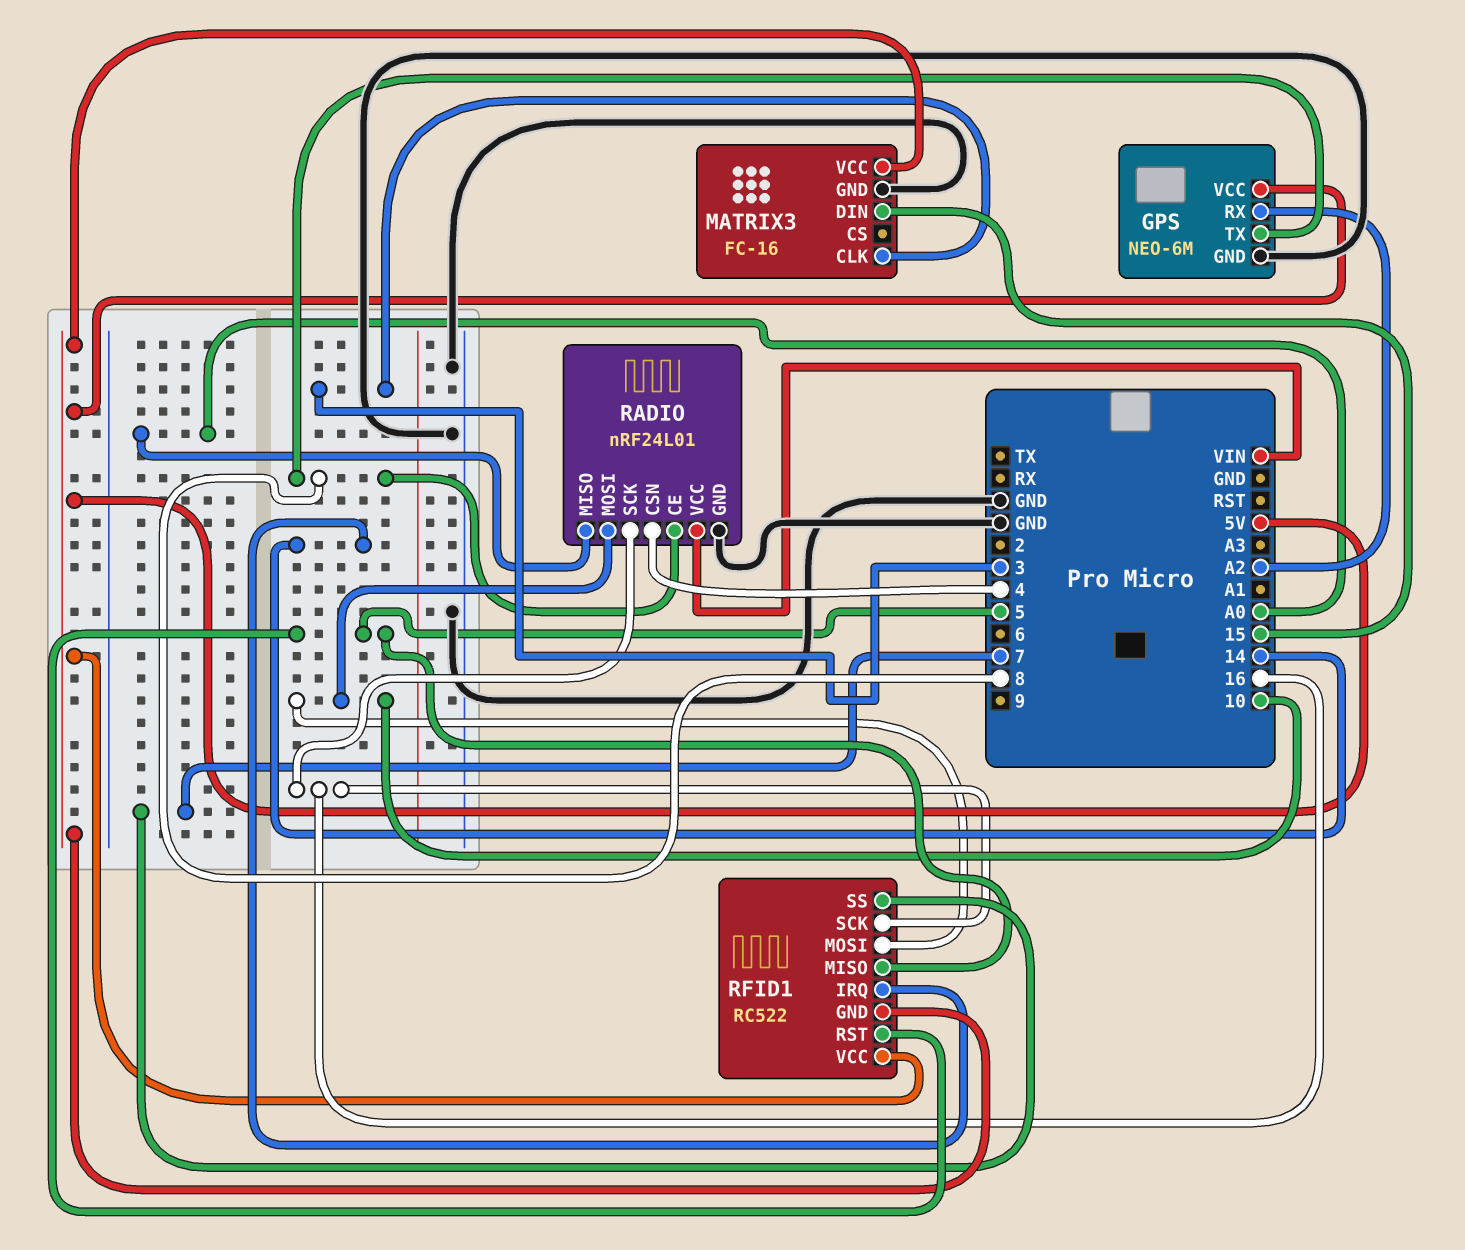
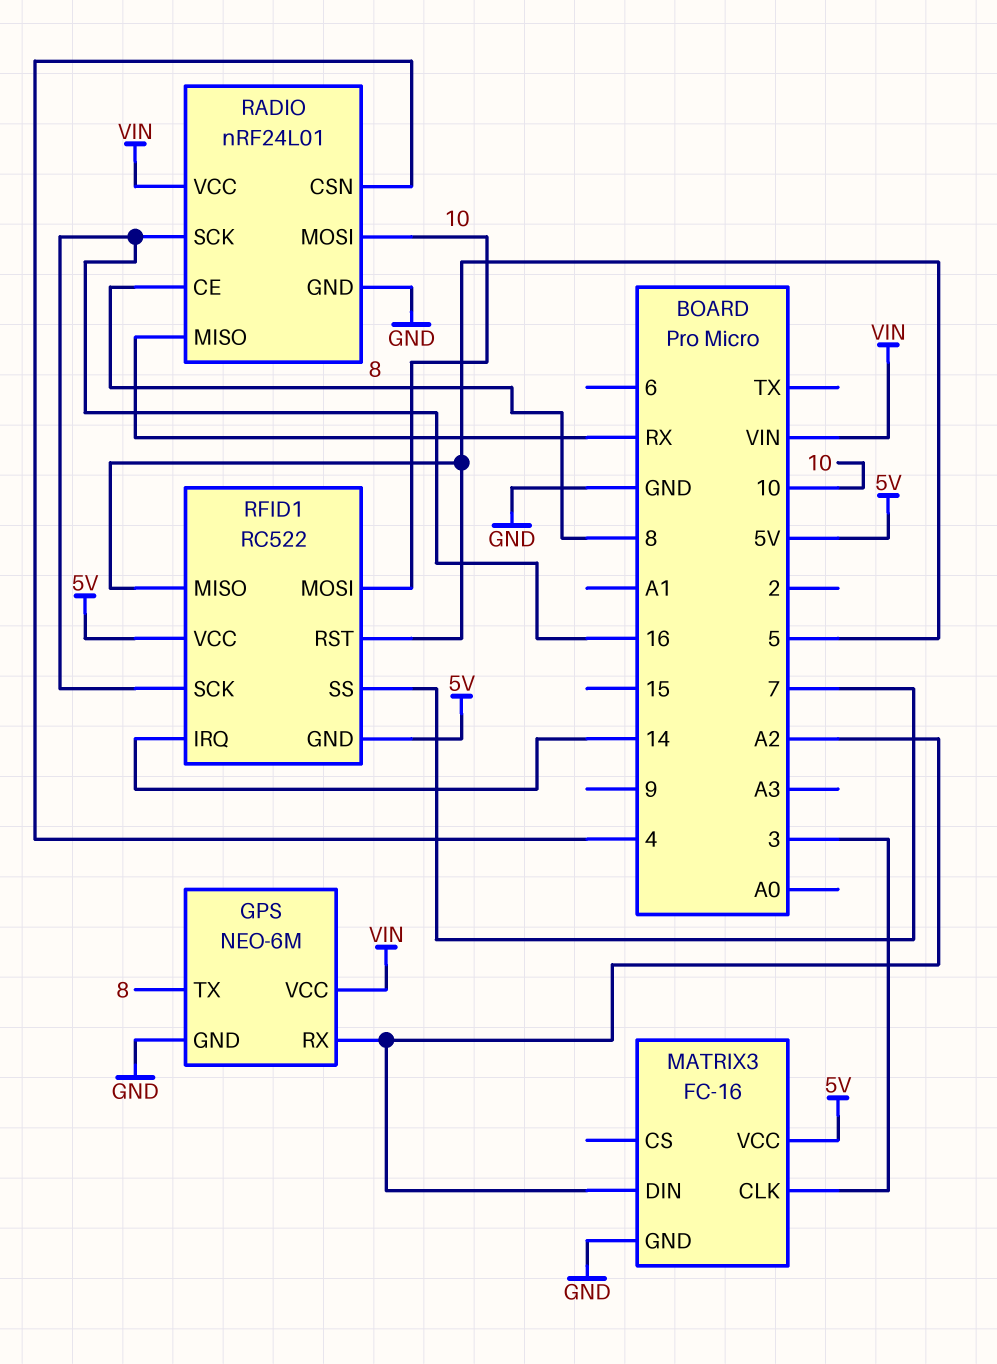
GPS pin VCC: 5V -> VIN
MATRIX3 pin DIN: 15 -> A2
RADIO pin MISO: A0 -> RX

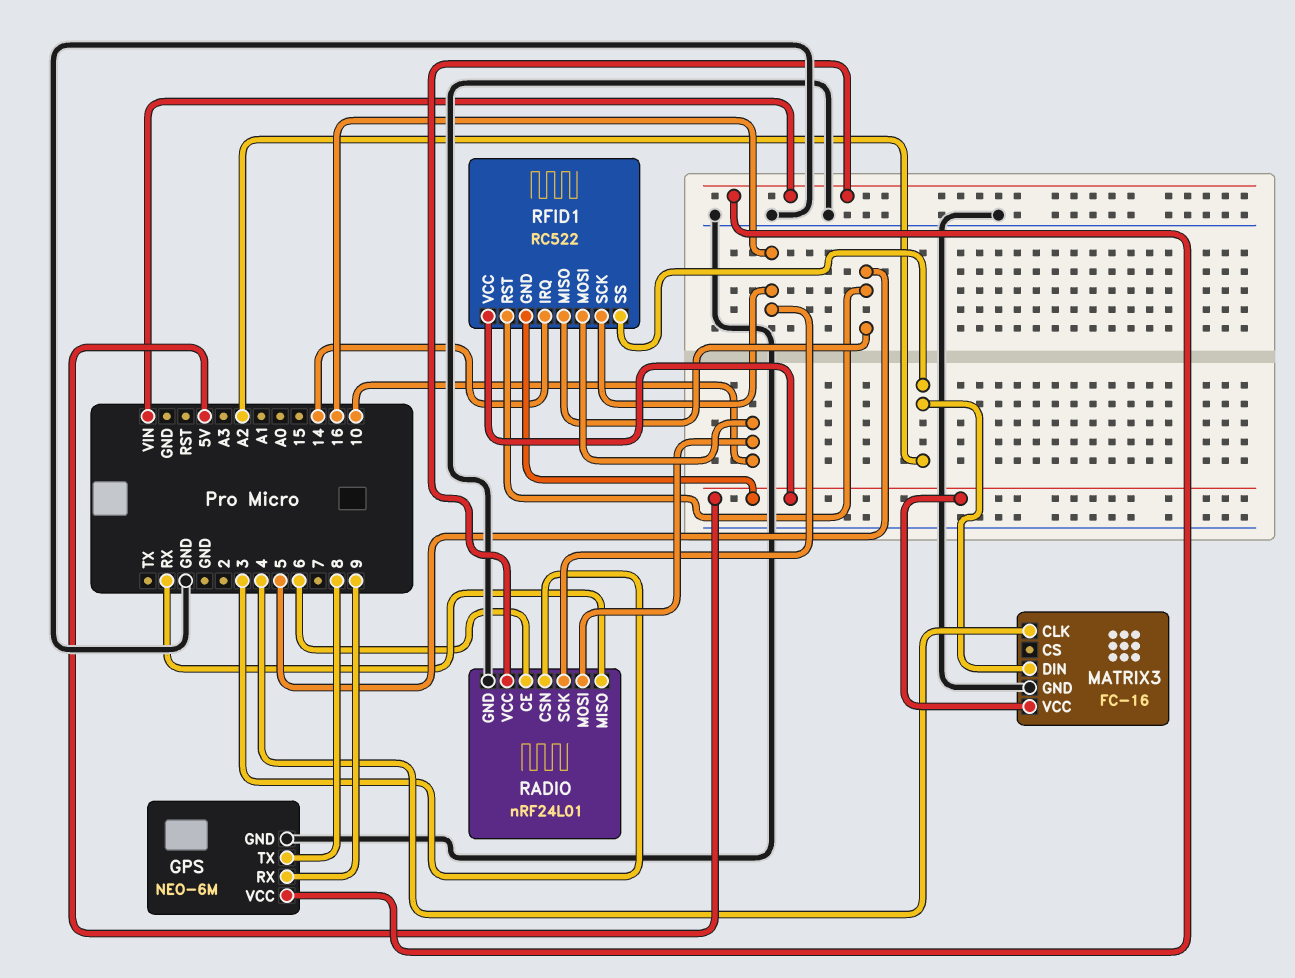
GPS pin RX: A2 -> 9
MATRIX3 pin CLK: 3 -> 4
RADIO pin CE: 8 -> 6
RADIO pin CSN: 4 -> 3
RFID1 pin SS: 7 -> A2

